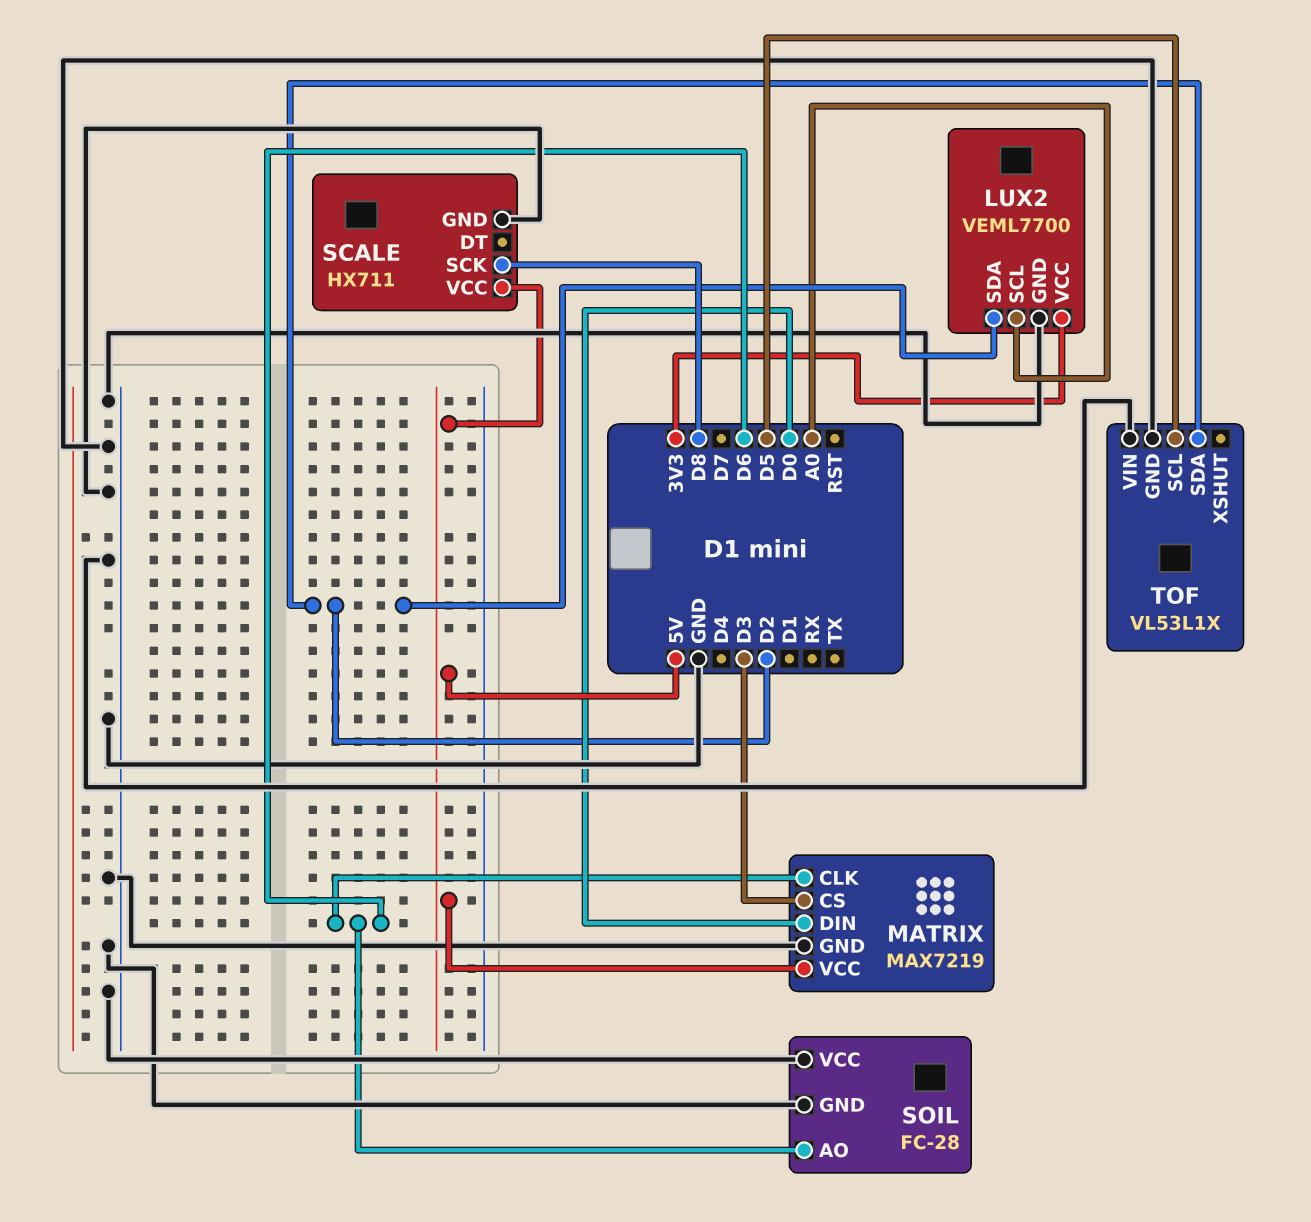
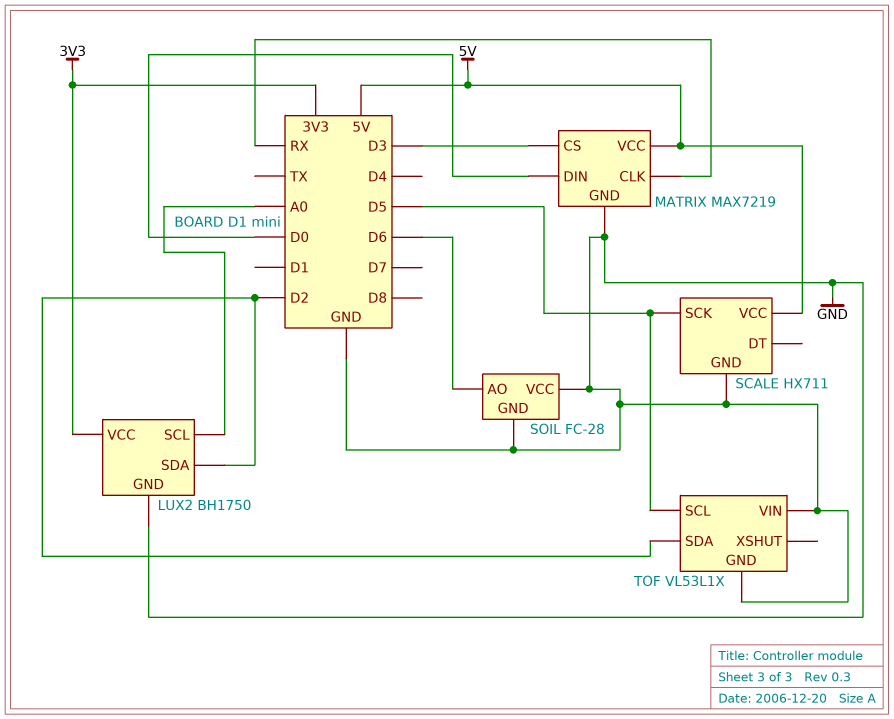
LUX2: VEML7700 -> BH1750
MATRIX pin CLK: D6 -> RX
SCALE pin SCK: D8 -> D5

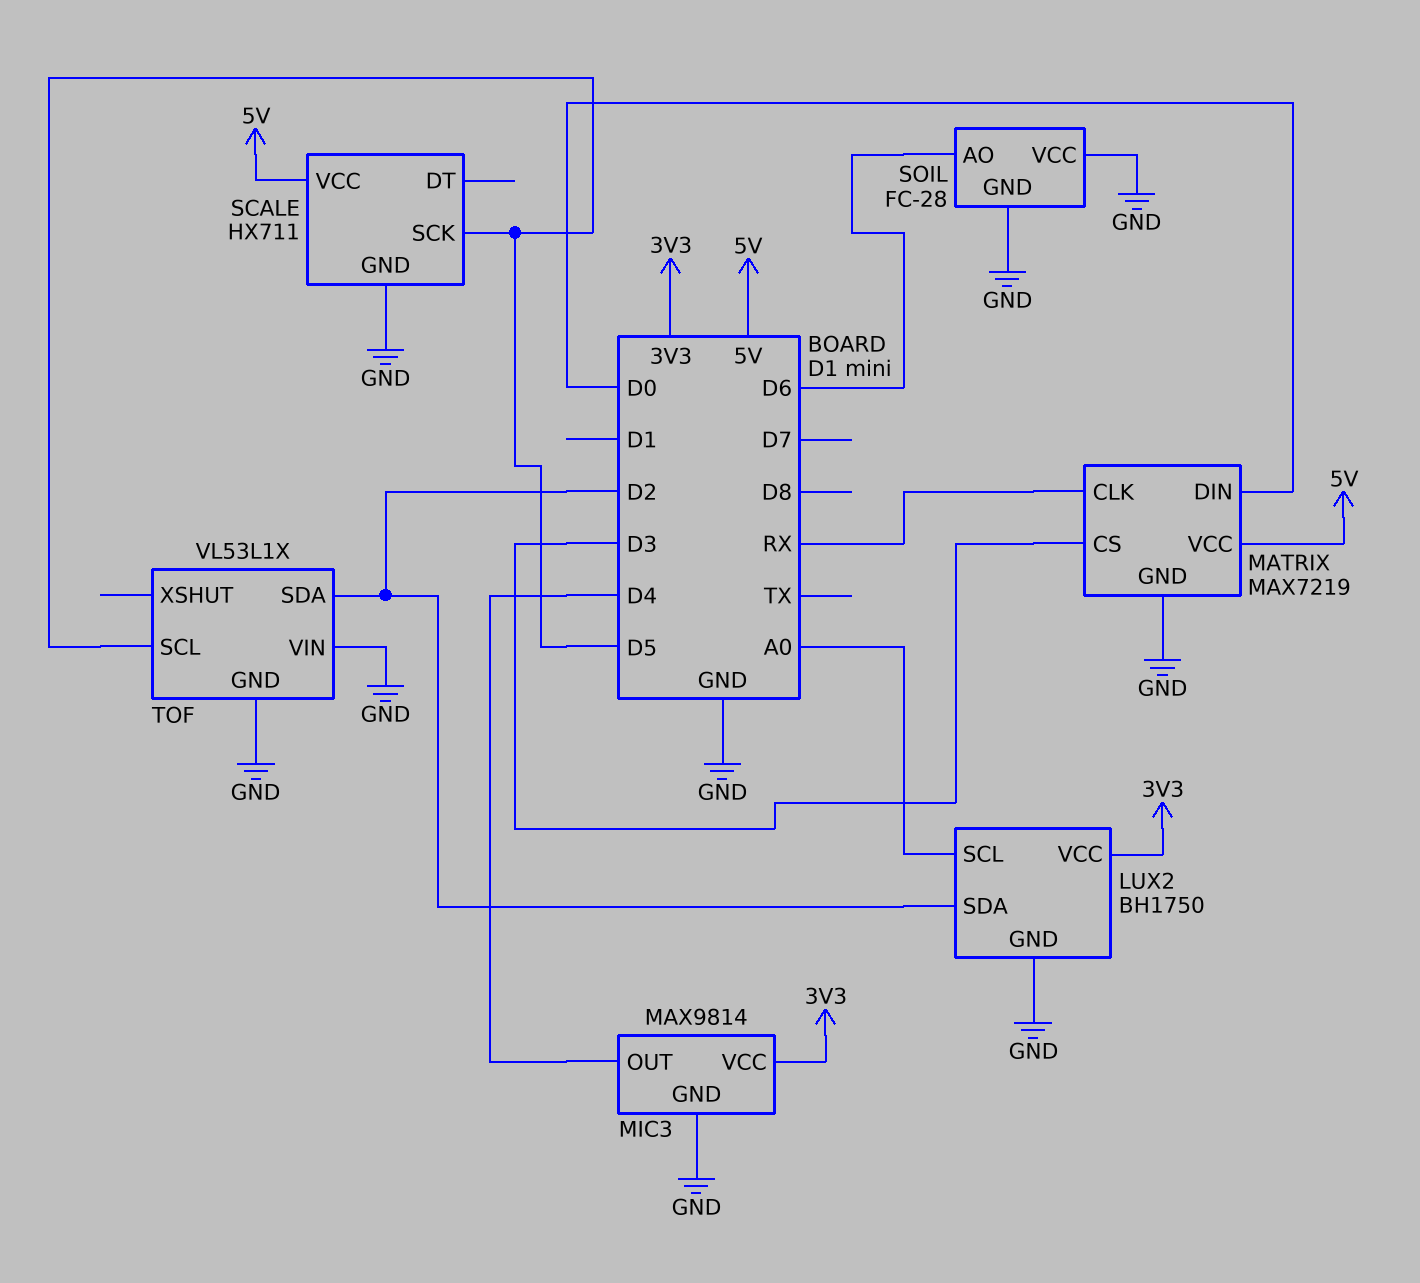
MIC3: none -> MAX9814
MIC3 pin GND: none -> GND
MIC3 pin OUT: none -> D4
MIC3 pin VCC: none -> 3V3

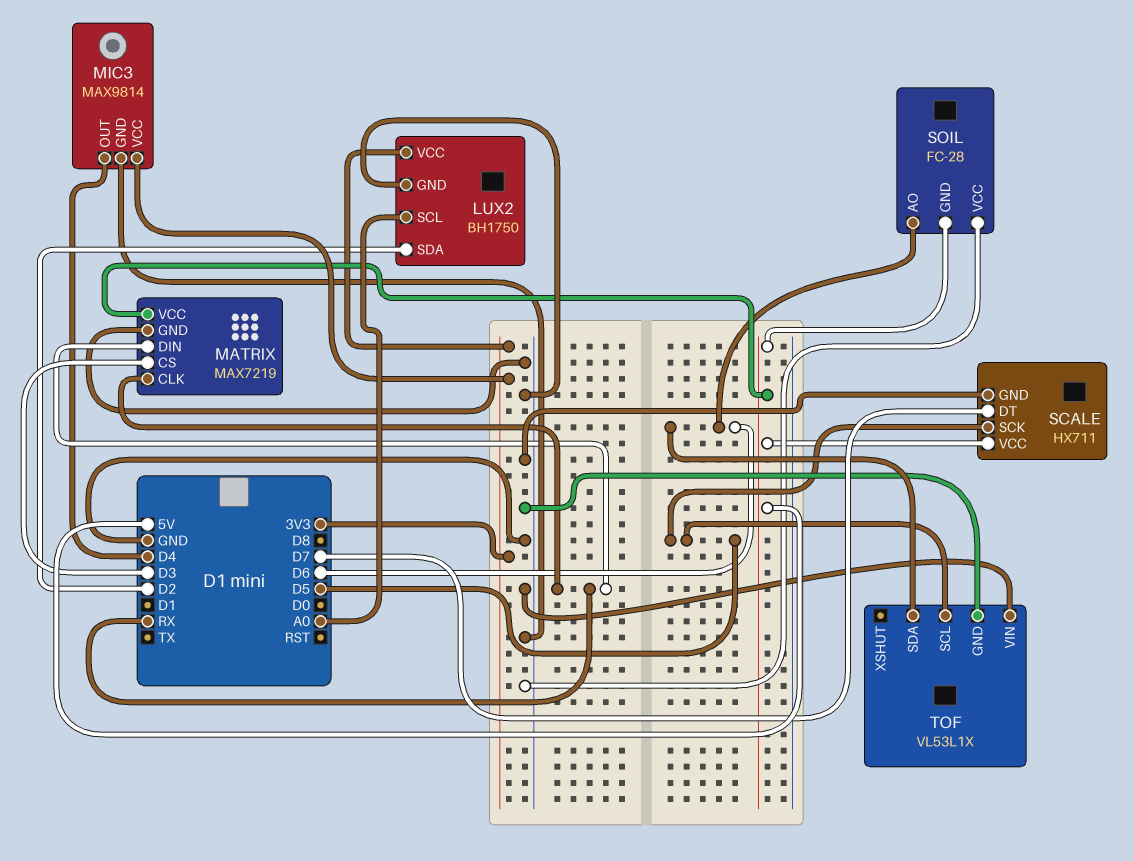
MATRIX pin DIN: D0 -> RX
SCALE pin DT: none -> D7
SOIL pin GND: GND -> 5V
TOF pin SDA: D2 -> D6

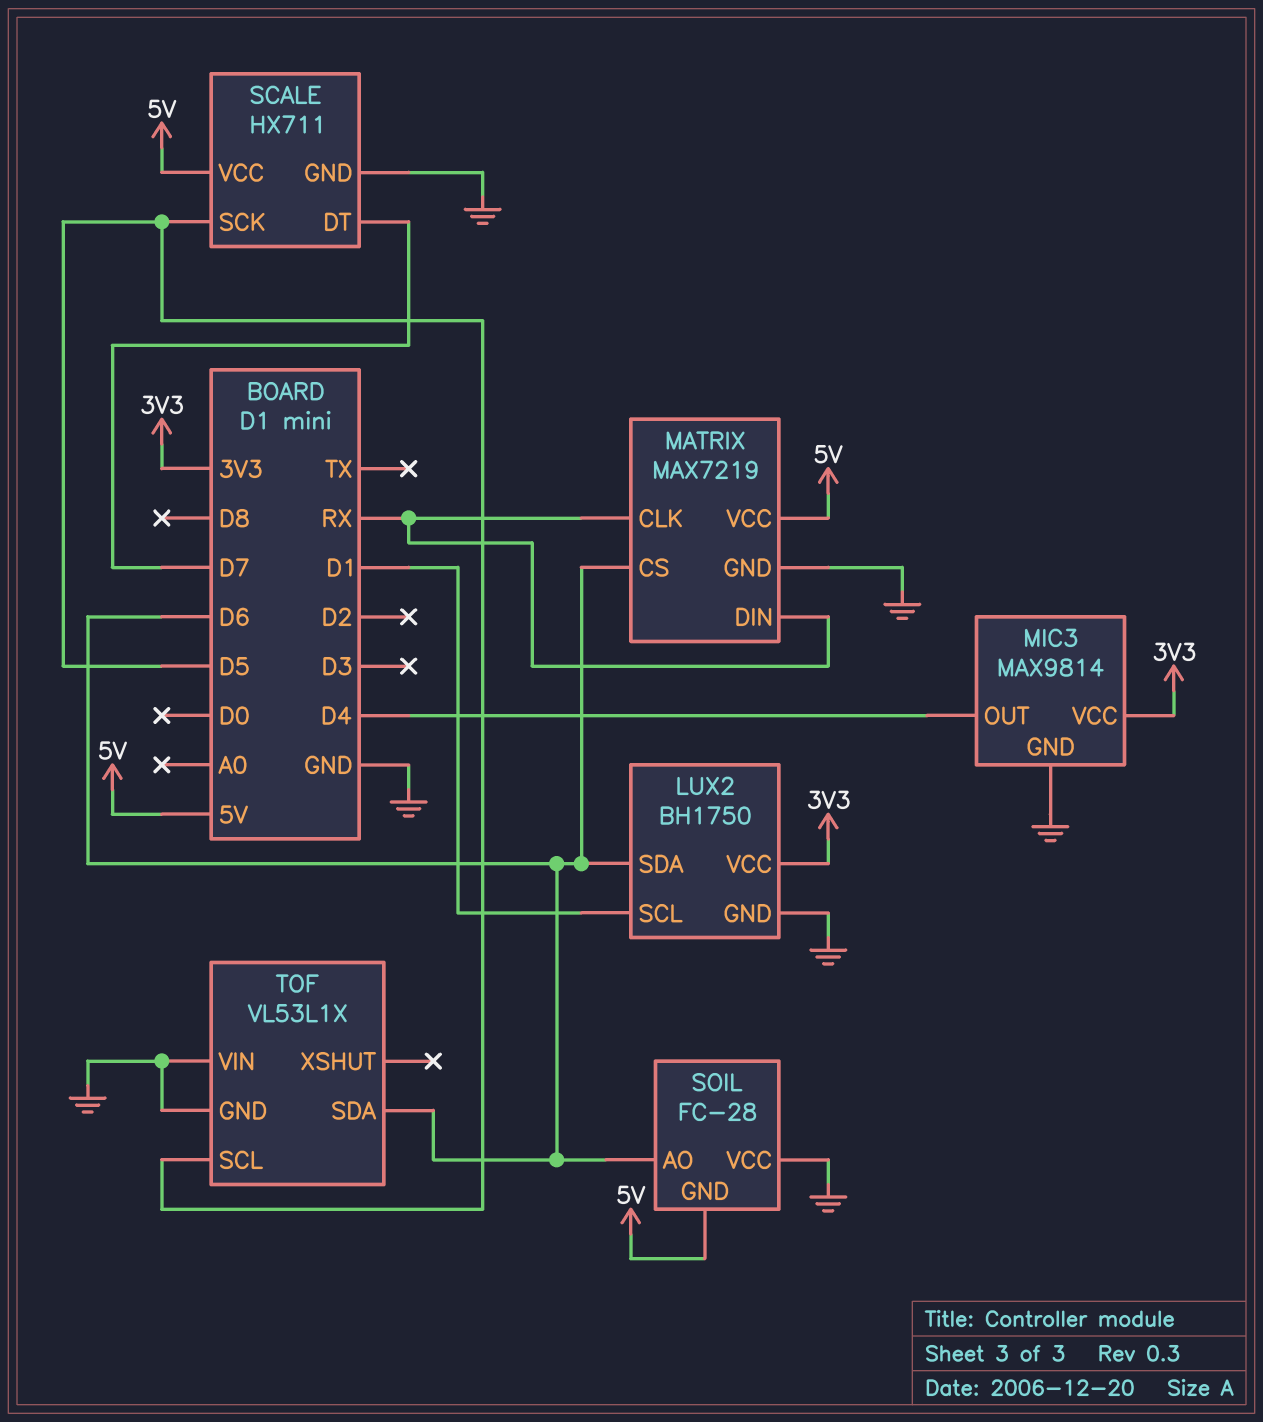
LUX2 pin SCL: A0 -> D1
LUX2 pin SDA: D2 -> D6
MATRIX pin CS: D3 -> D6

